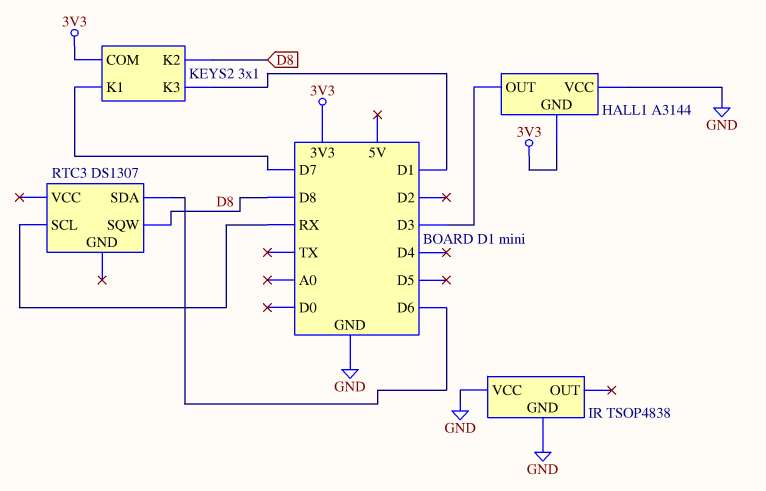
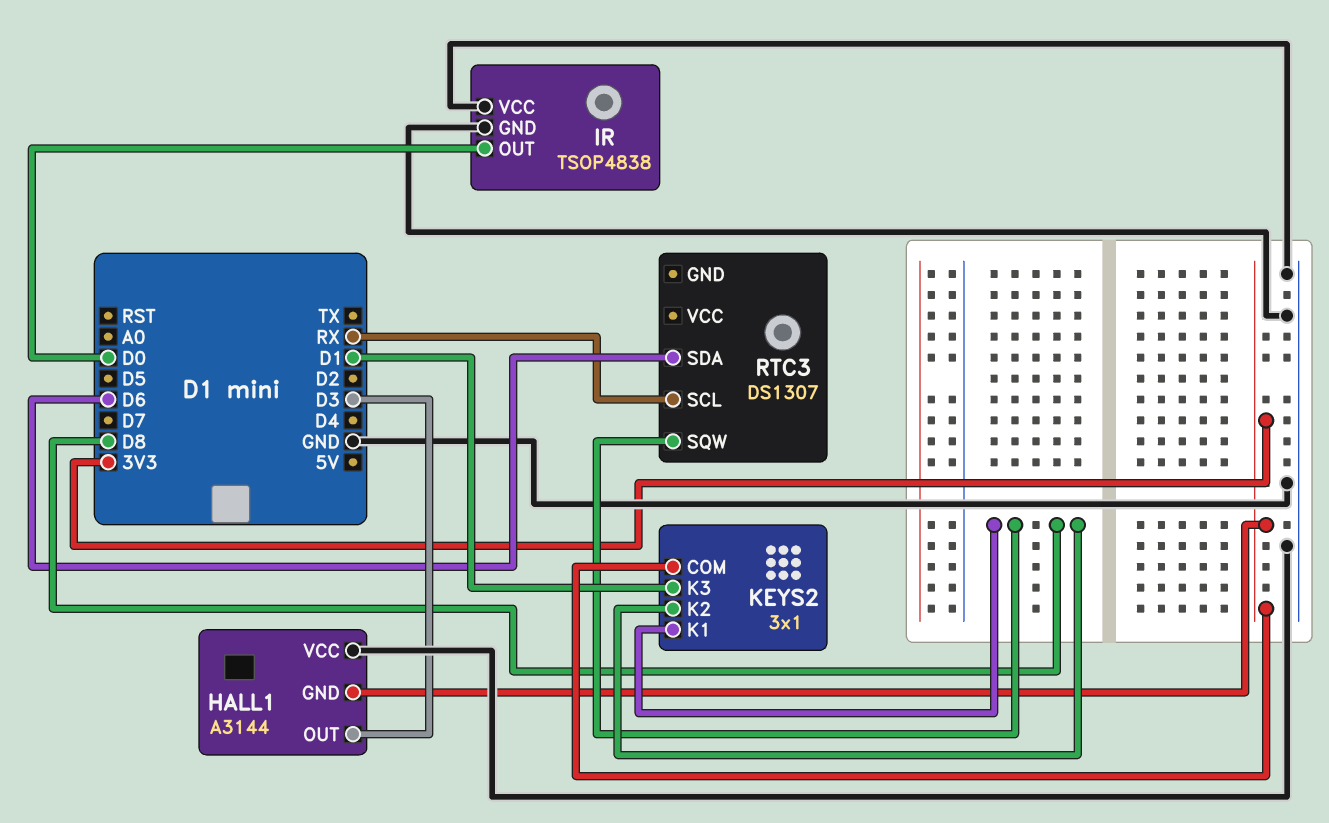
IR pin OUT: none -> D0
KEYS2 pin K1: D7 -> D8

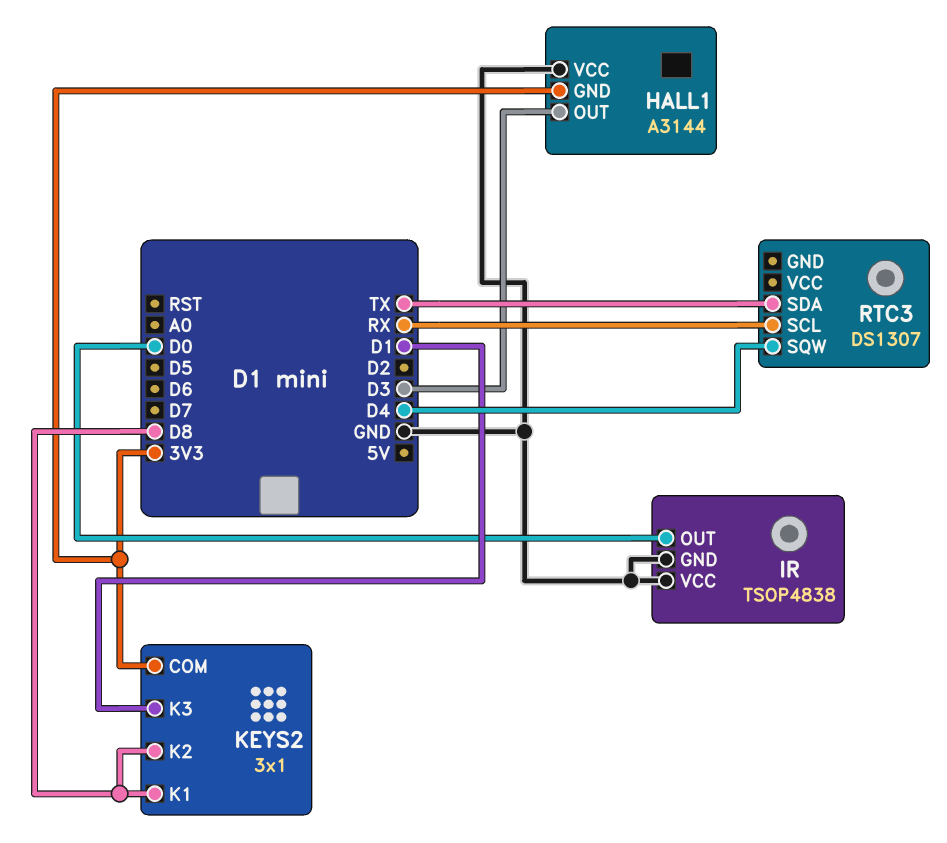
RTC3 pin SDA: D6 -> TX
RTC3 pin SQW: D8 -> D4

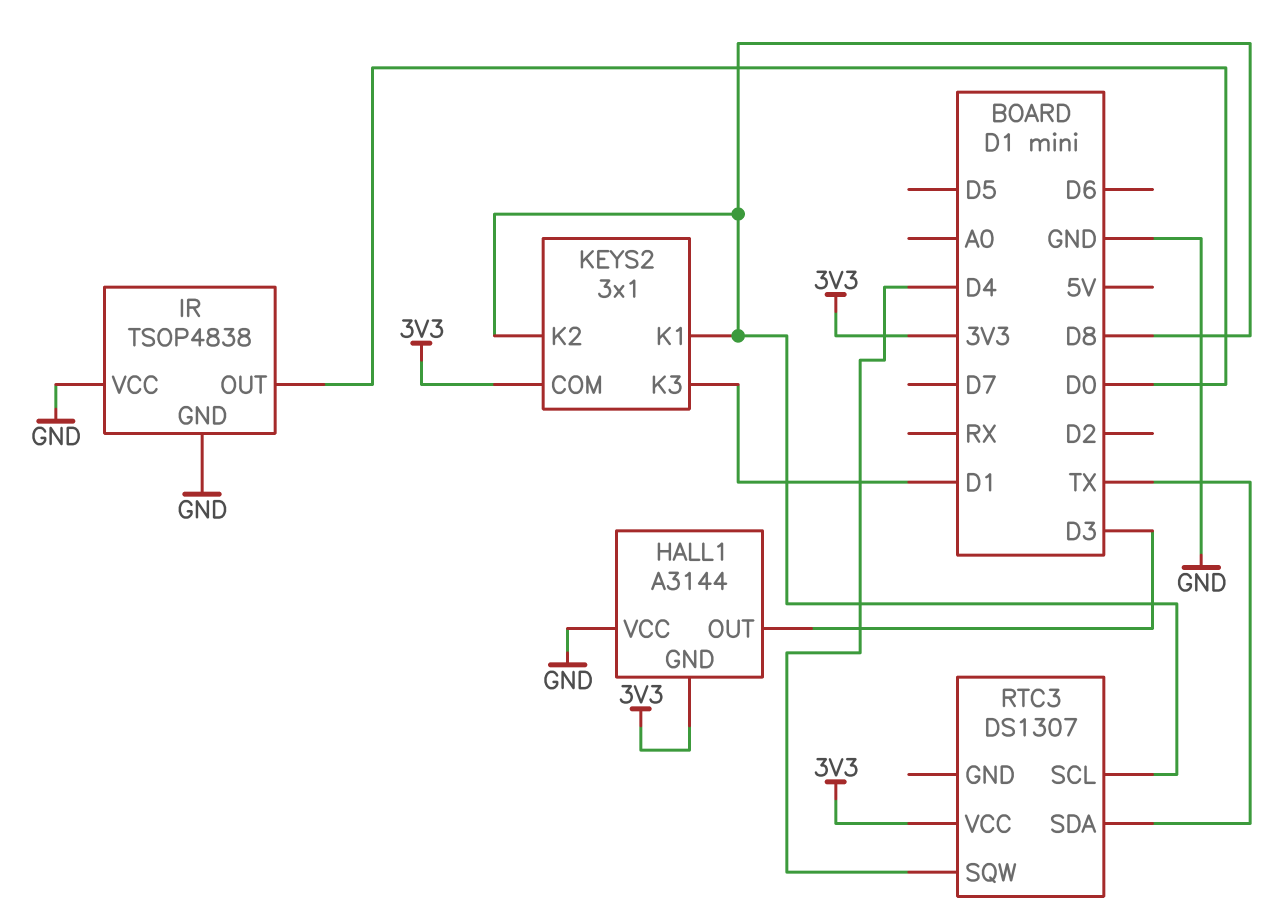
RTC3 pin SCL: RX -> D8
RTC3 pin VCC: none -> 3V3

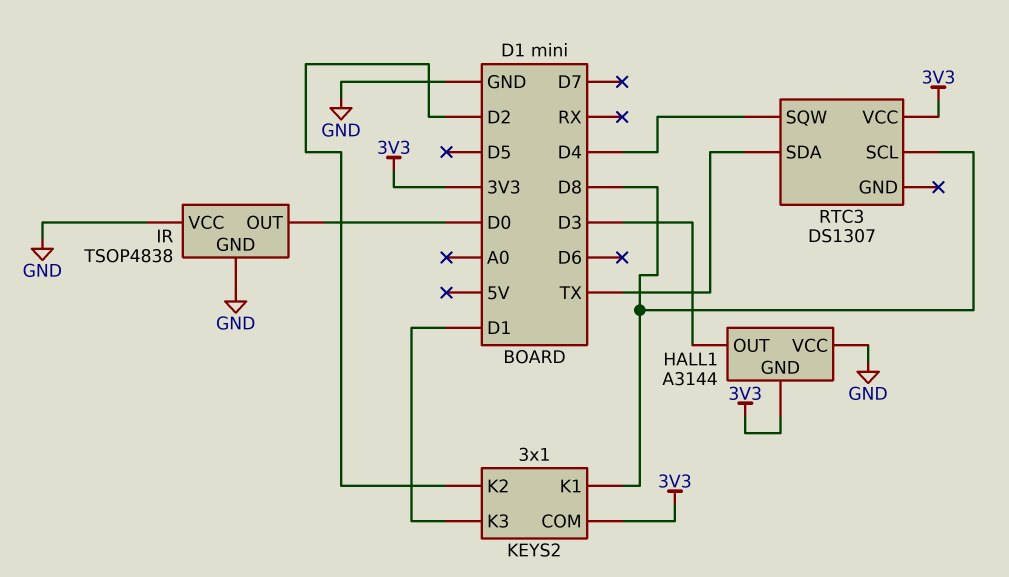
KEYS2 pin K2: D8 -> D2

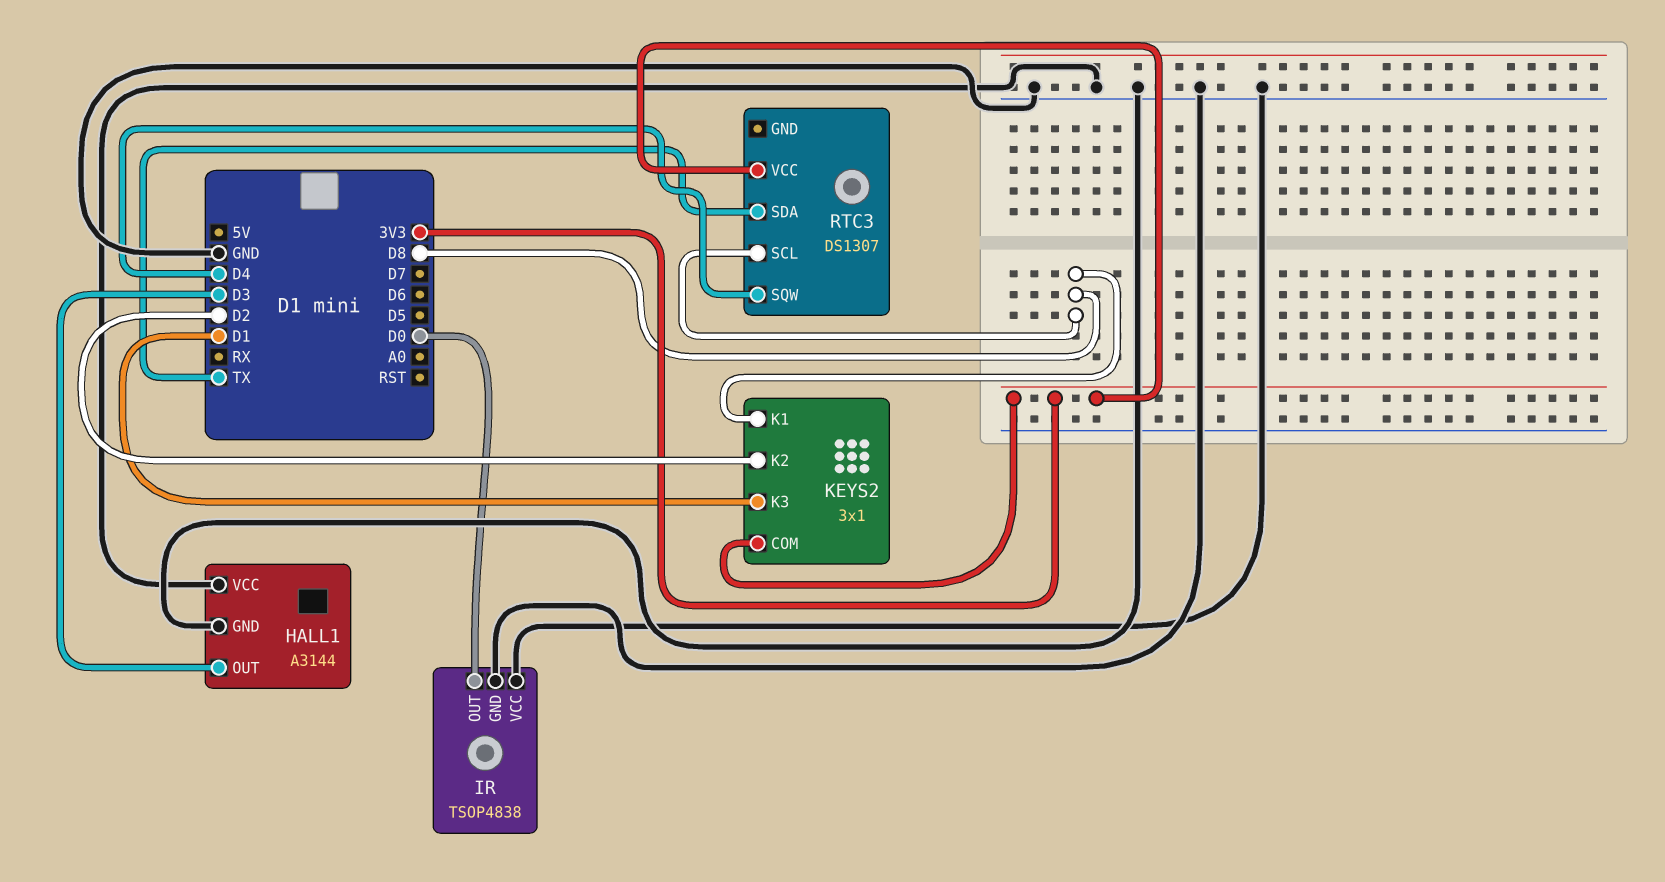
HALL1 pin GND: 3V3 -> GND

